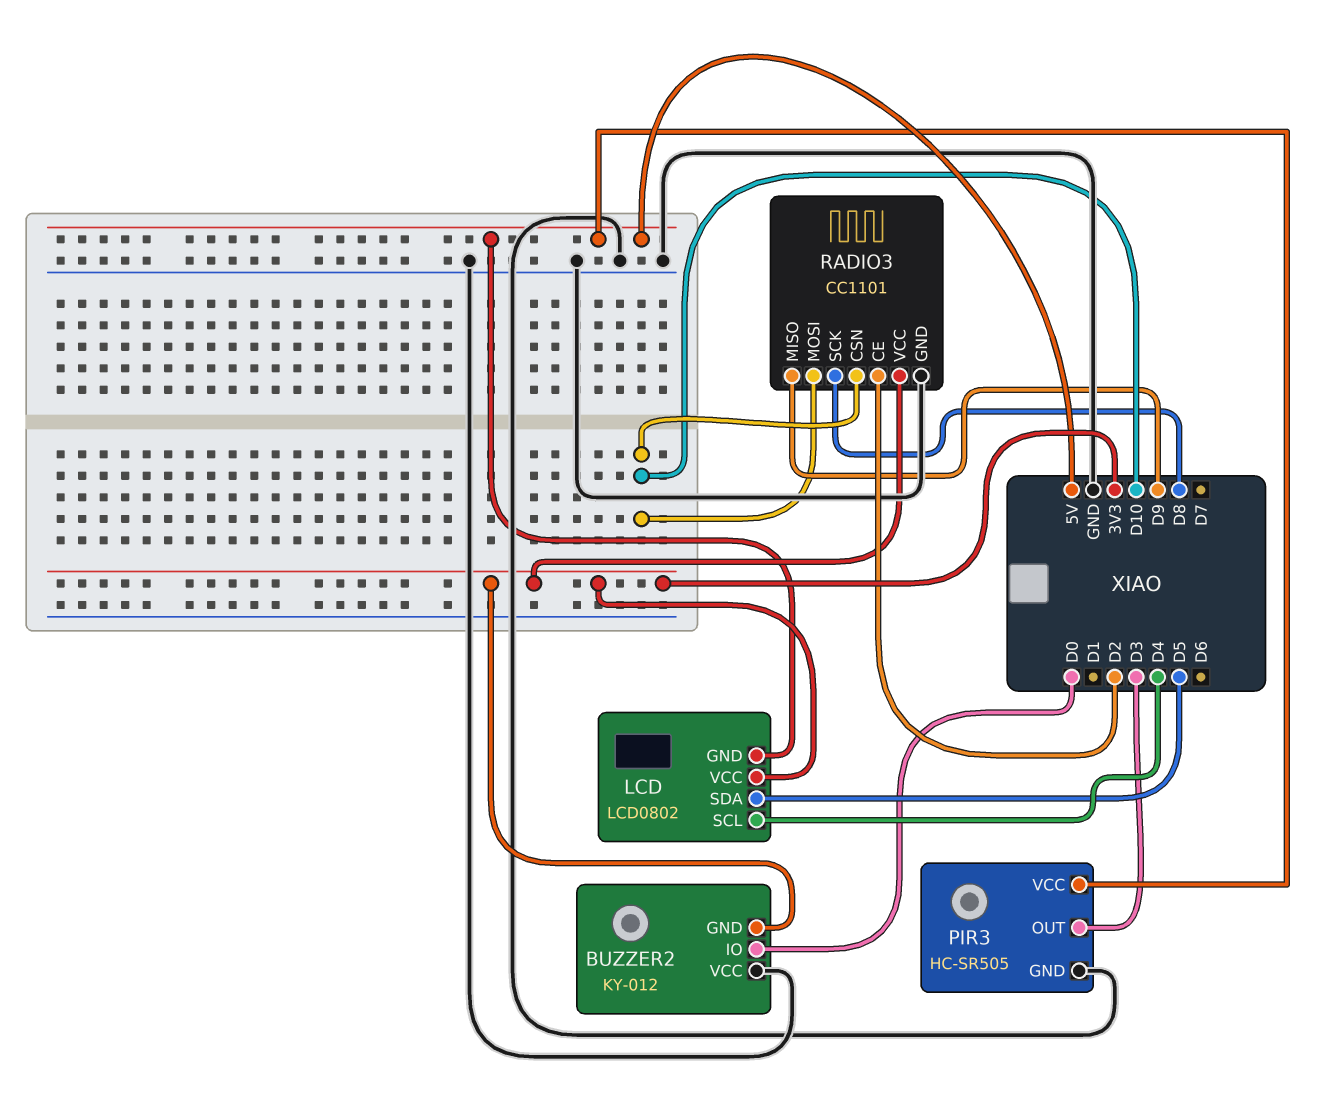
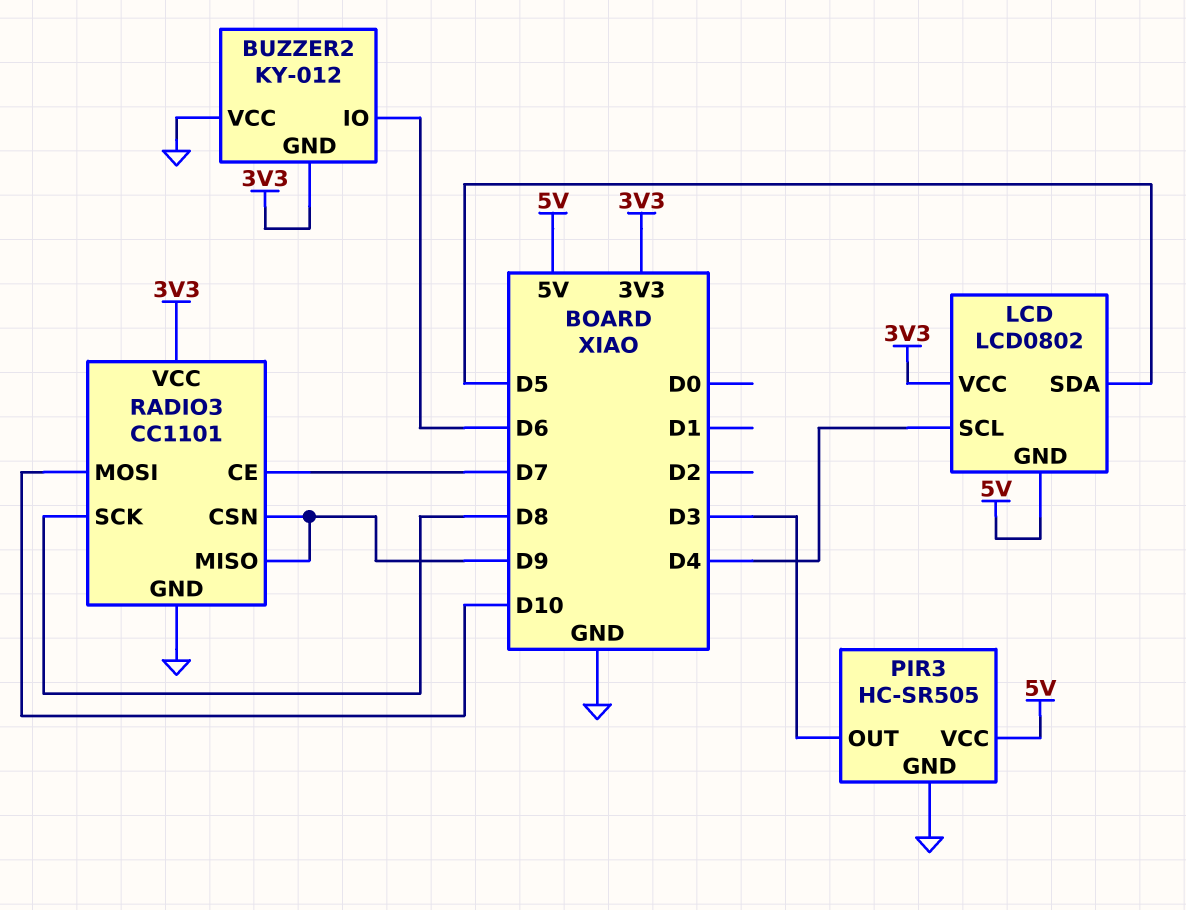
BUZZER2 pin IO: D0 -> D6
RADIO3 pin CE: D2 -> D7
RADIO3 pin CSN: D10 -> D9

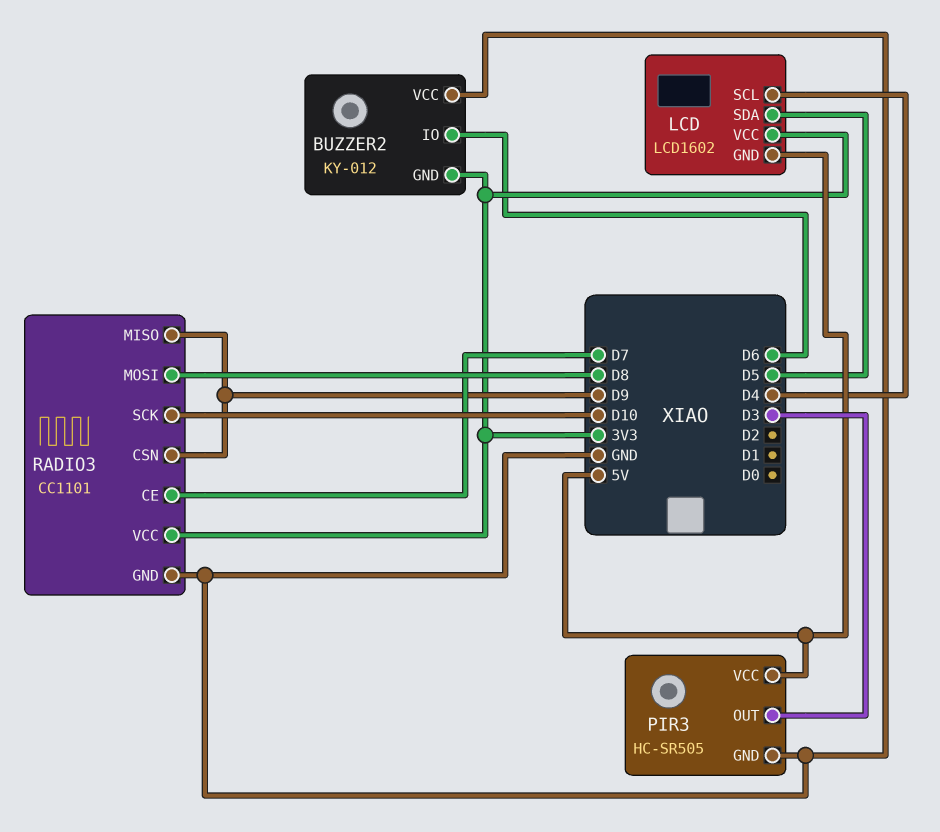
LCD: LCD0802 -> LCD1602
RADIO3 pin MOSI: D10 -> D8
RADIO3 pin SCK: D8 -> D10

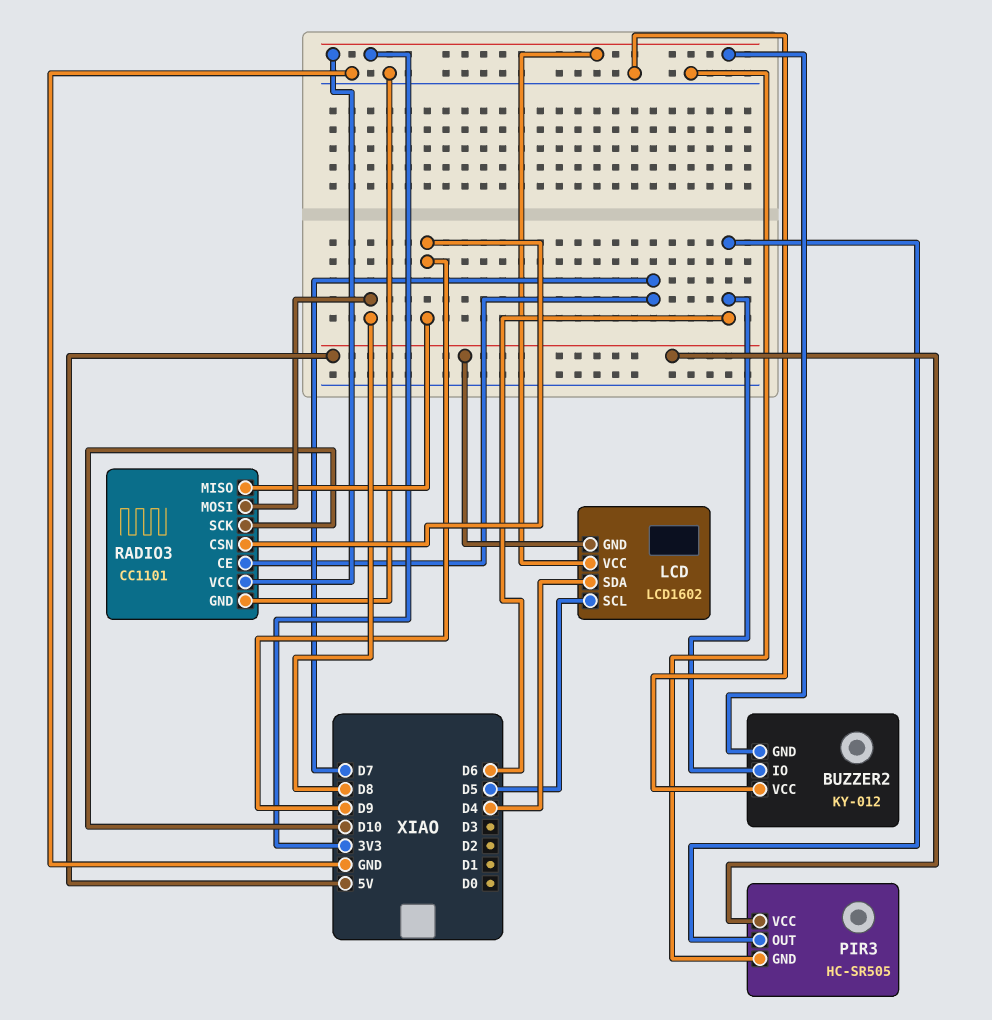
LCD pin SCL: D4 -> D5
LCD pin SDA: D5 -> D4
PIR3 pin OUT: D3 -> D6

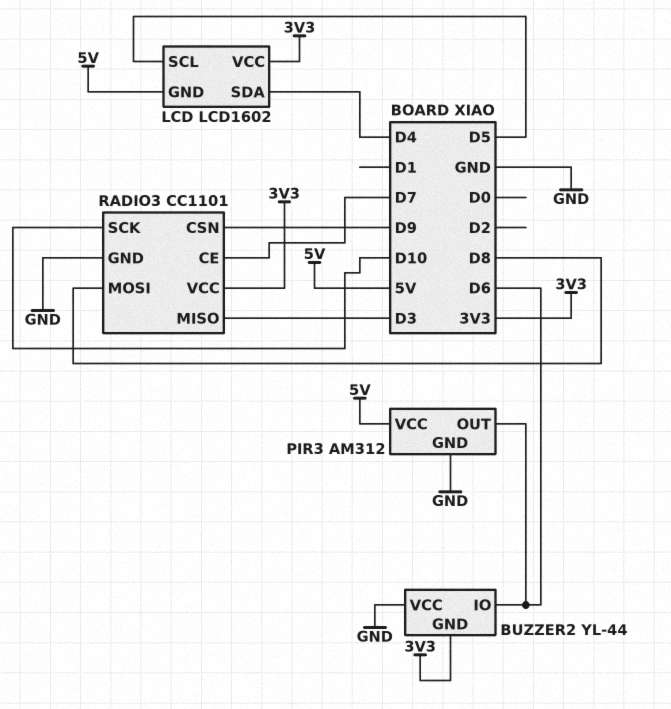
BUZZER2: KY-012 -> YL-44
PIR3: HC-SR505 -> AM312
RADIO3 pin MISO: D9 -> D3

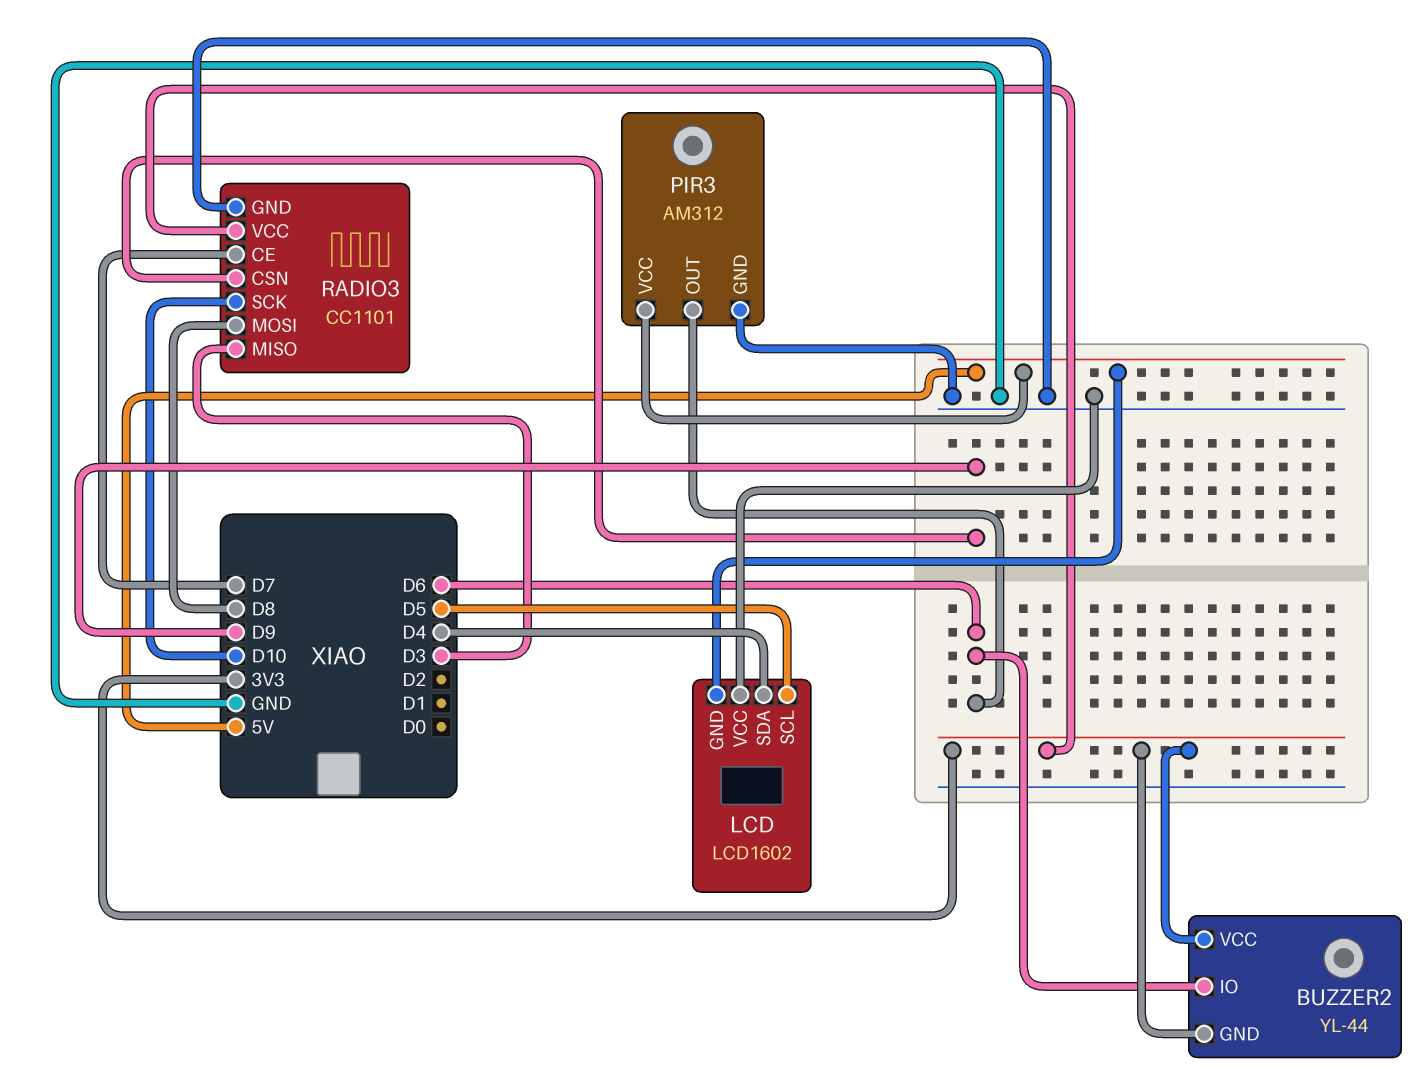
BUZZER2 pin VCC: GND -> 3V3
LCD pin VCC: 3V3 -> GND

